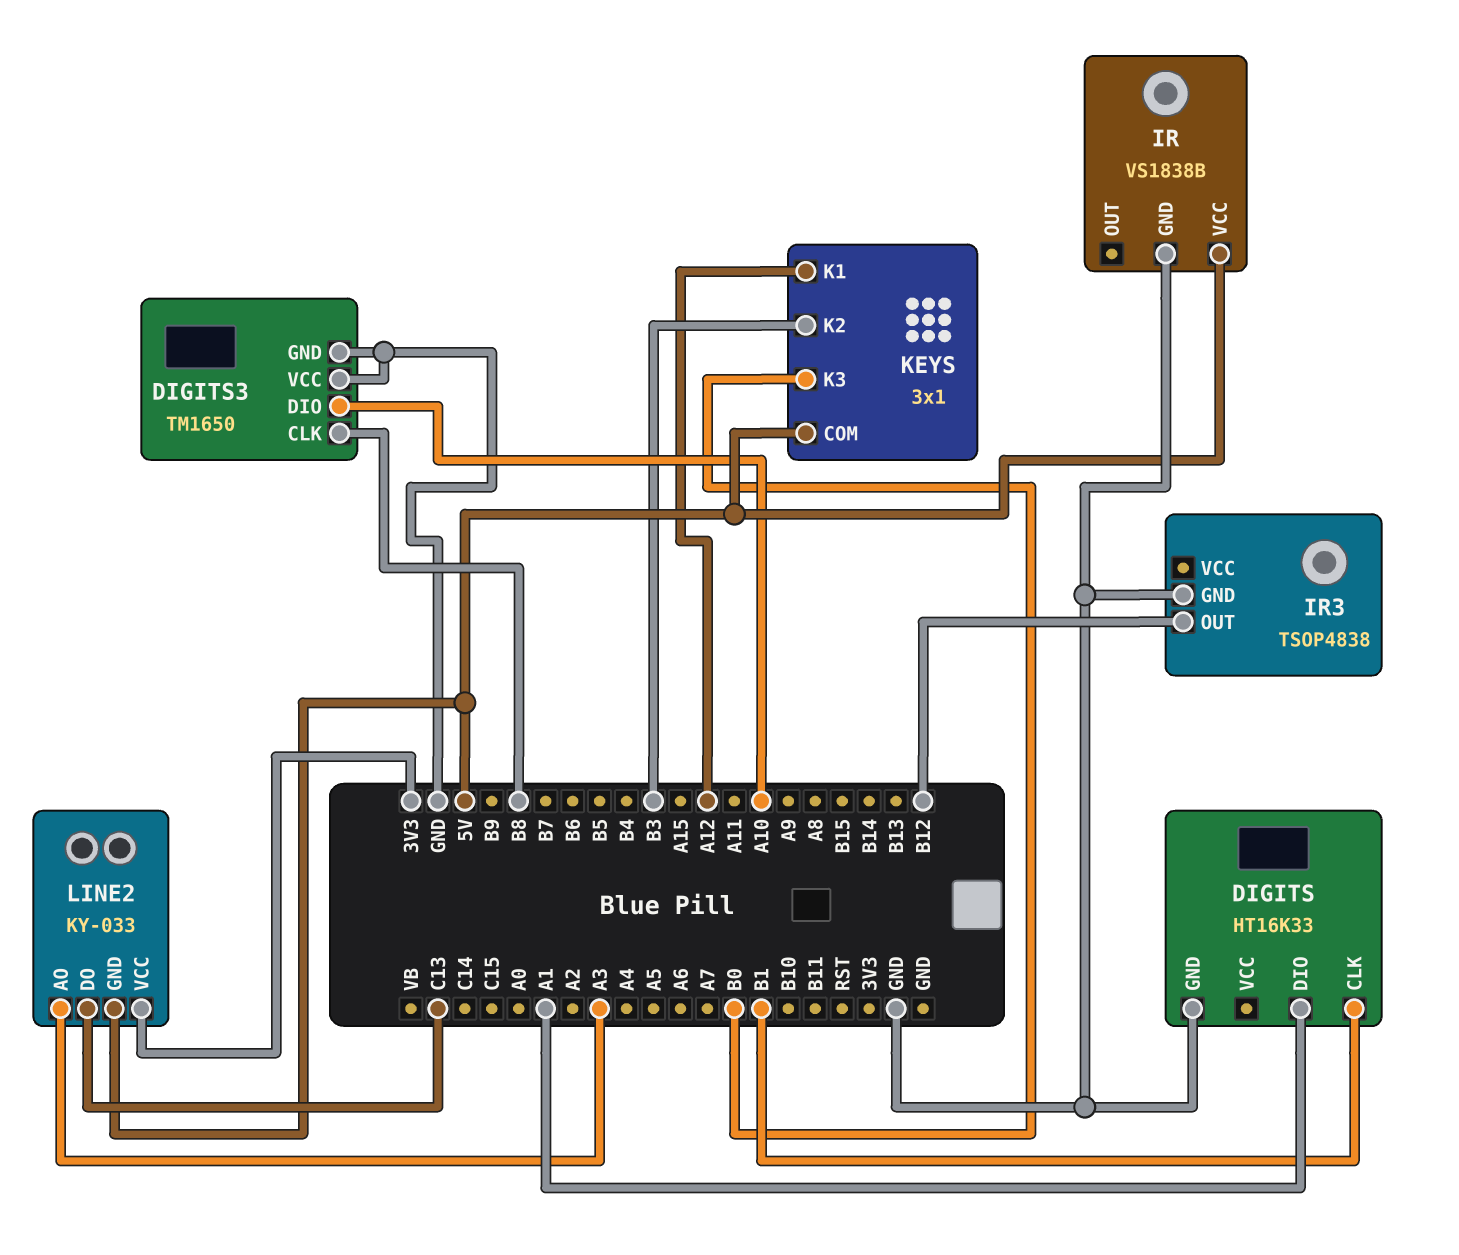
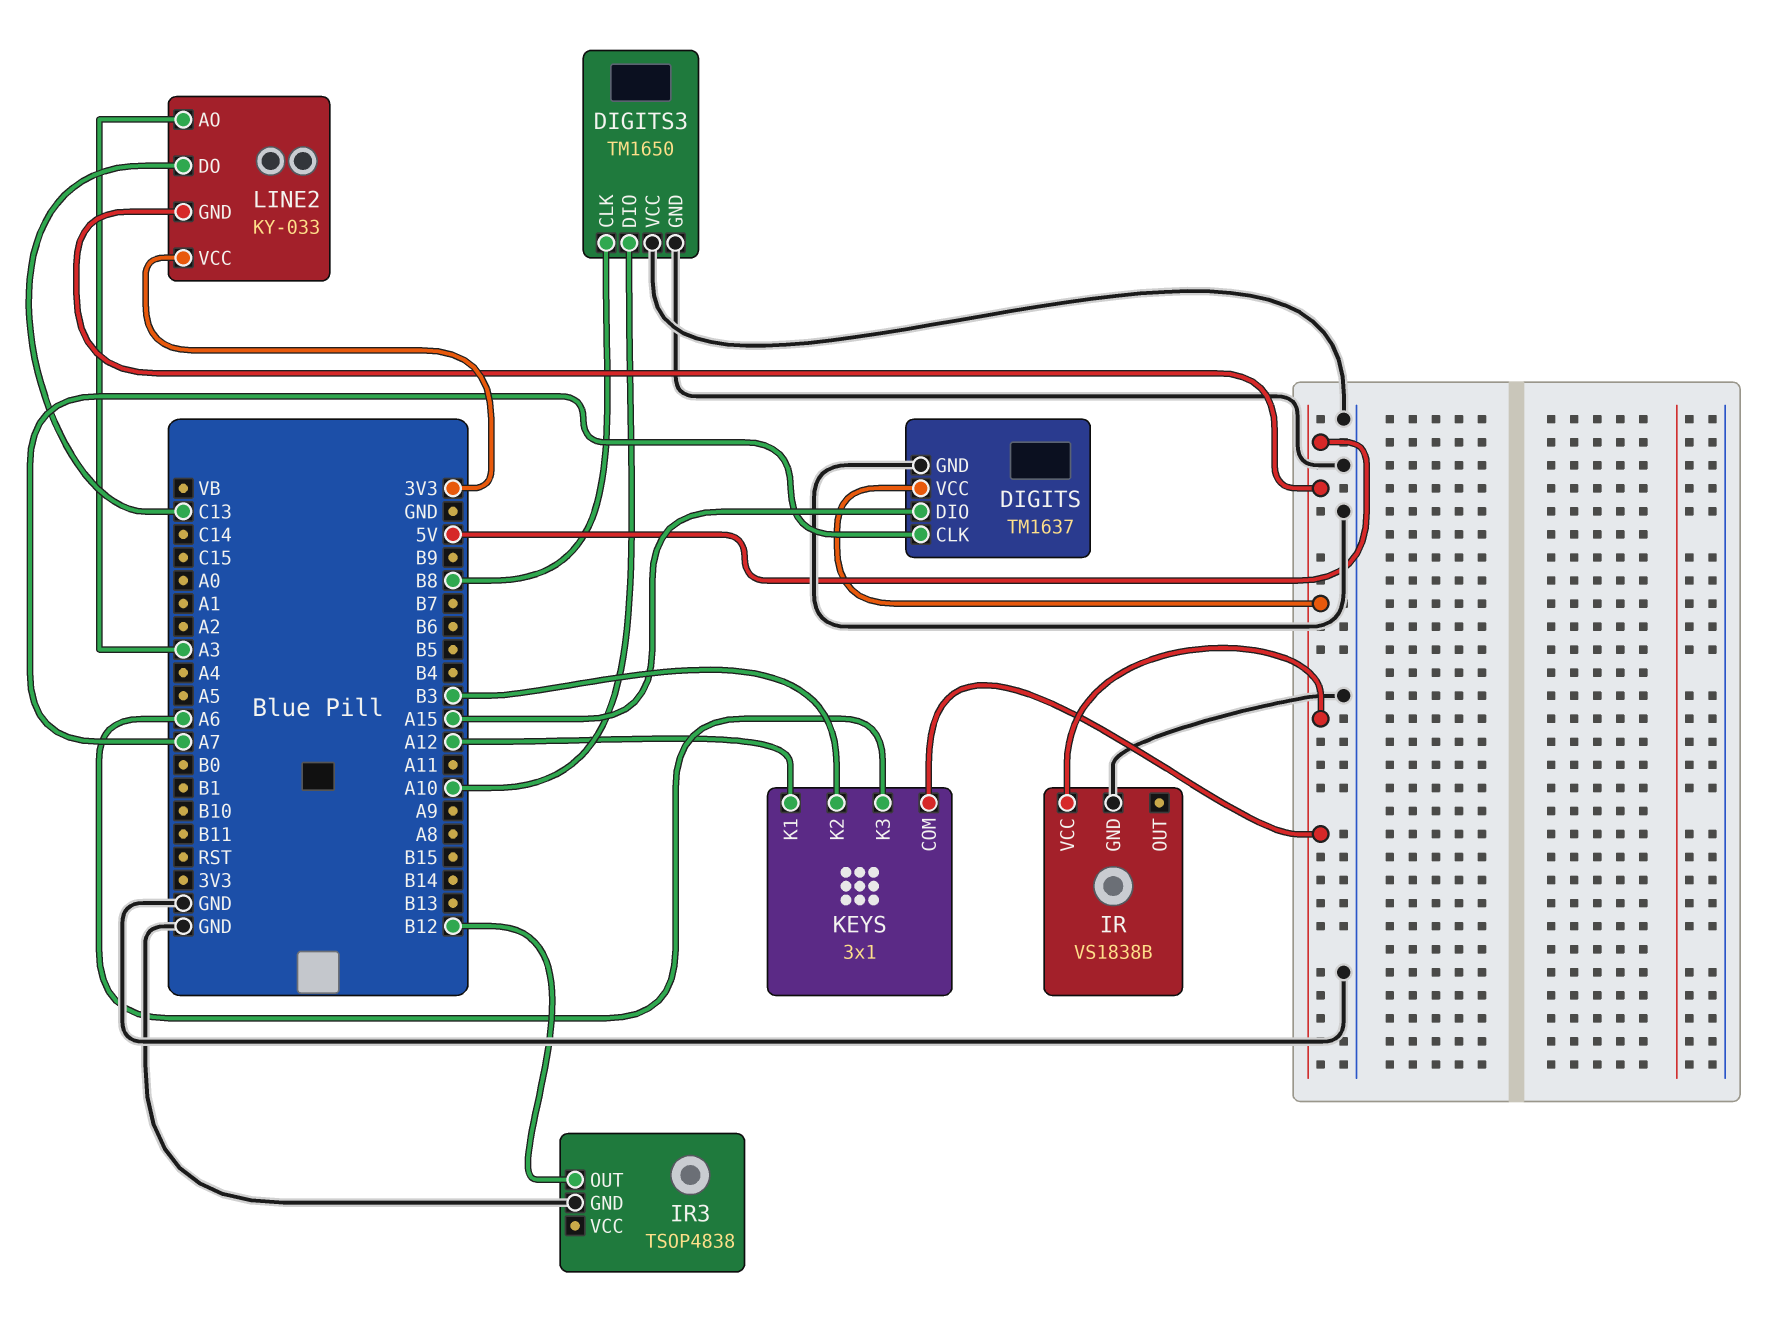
DIGITS: HT16K33 -> TM1637
DIGITS pin CLK: B1 -> A7
DIGITS pin DIO: A1 -> A15
DIGITS pin VCC: none -> 5V
KEYS pin K3: B0 -> A6

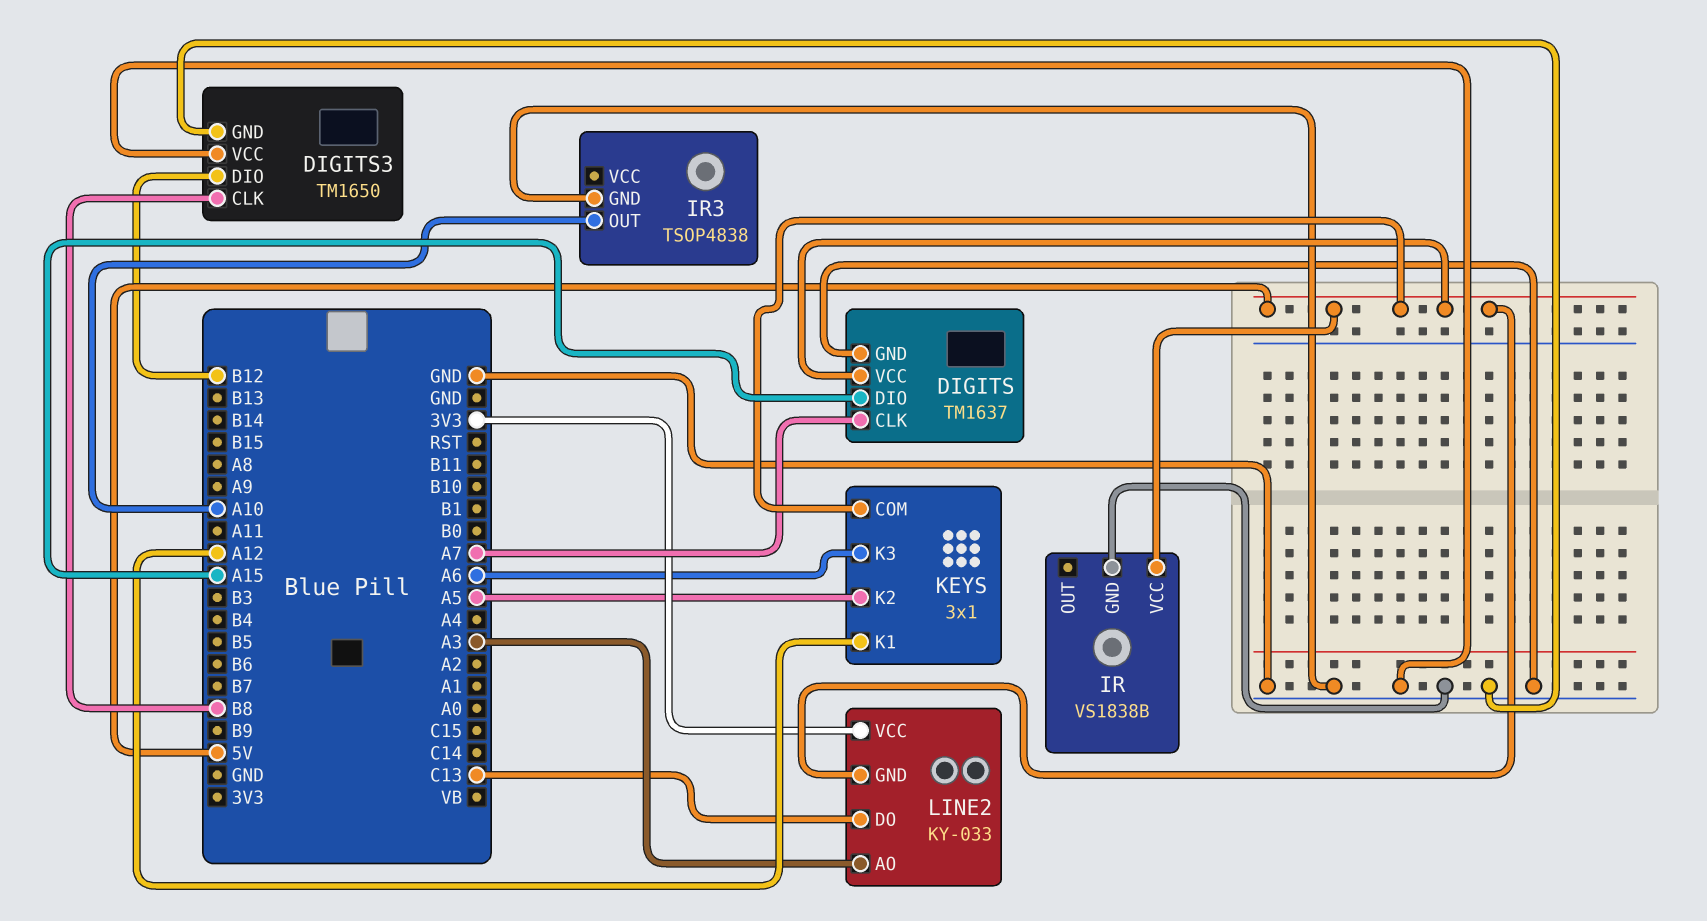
DIGITS3 pin DIO: A10 -> B12
IR3 pin OUT: B12 -> A10
KEYS pin K2: B3 -> A5

